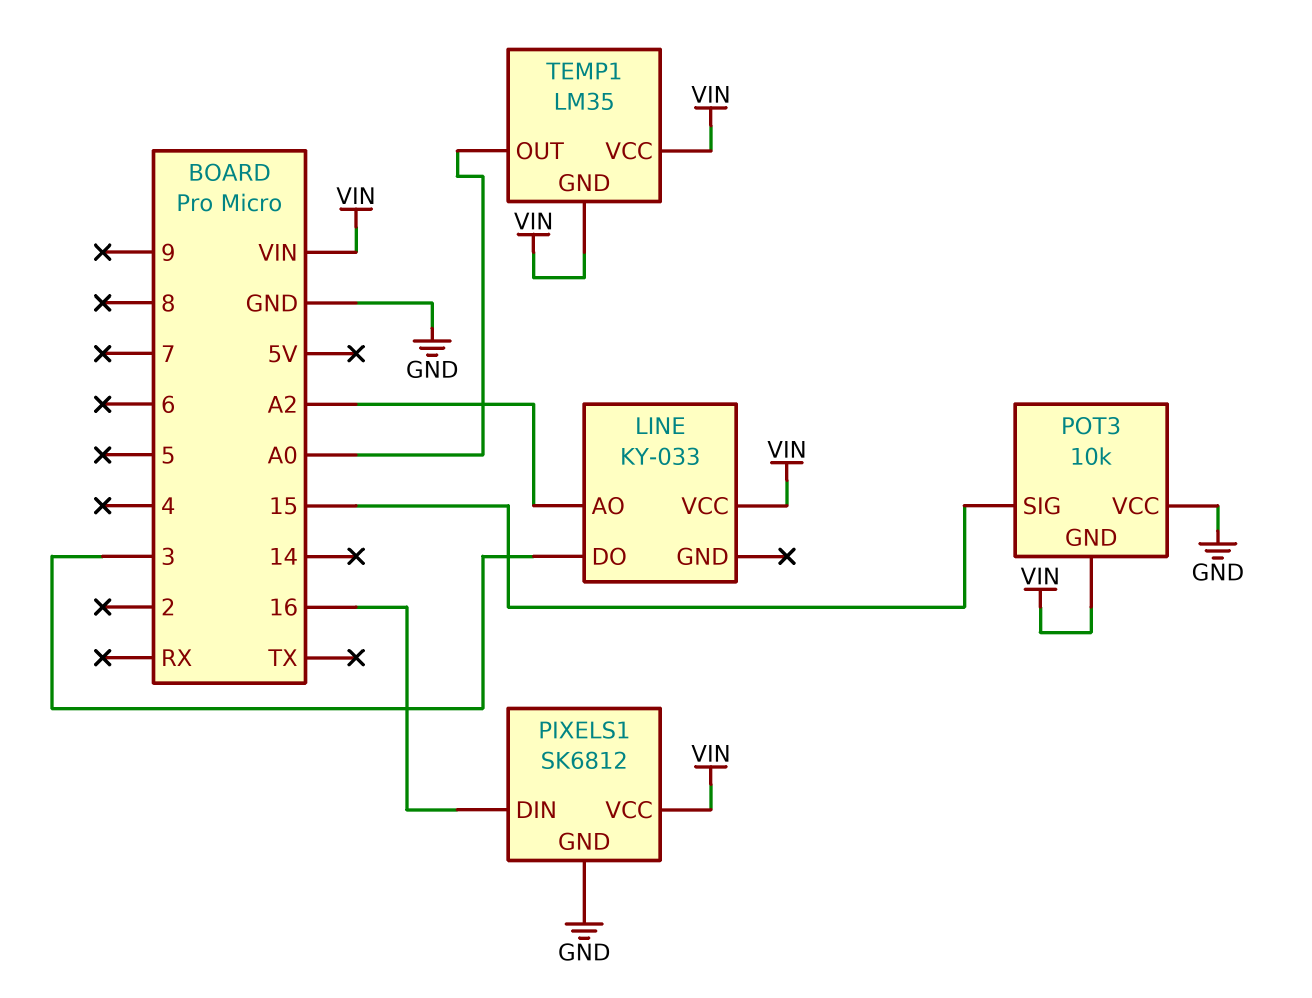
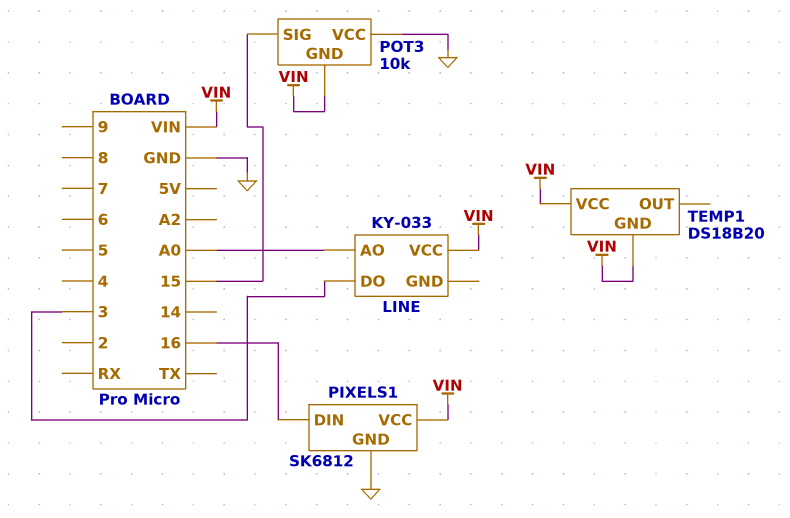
LINE pin AO: A2 -> A0
TEMP1: LM35 -> DS18B20
TEMP1 pin OUT: A0 -> none

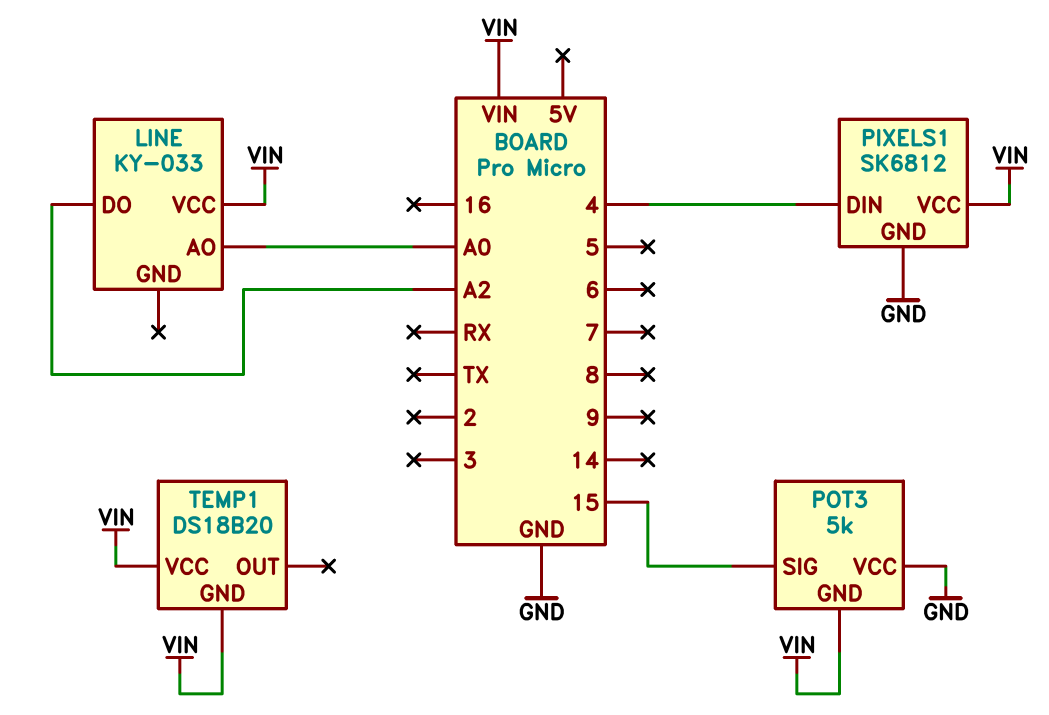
LINE pin DO: 3 -> A2
PIXELS1 pin DIN: 16 -> 4
POT3: 10k -> 5k

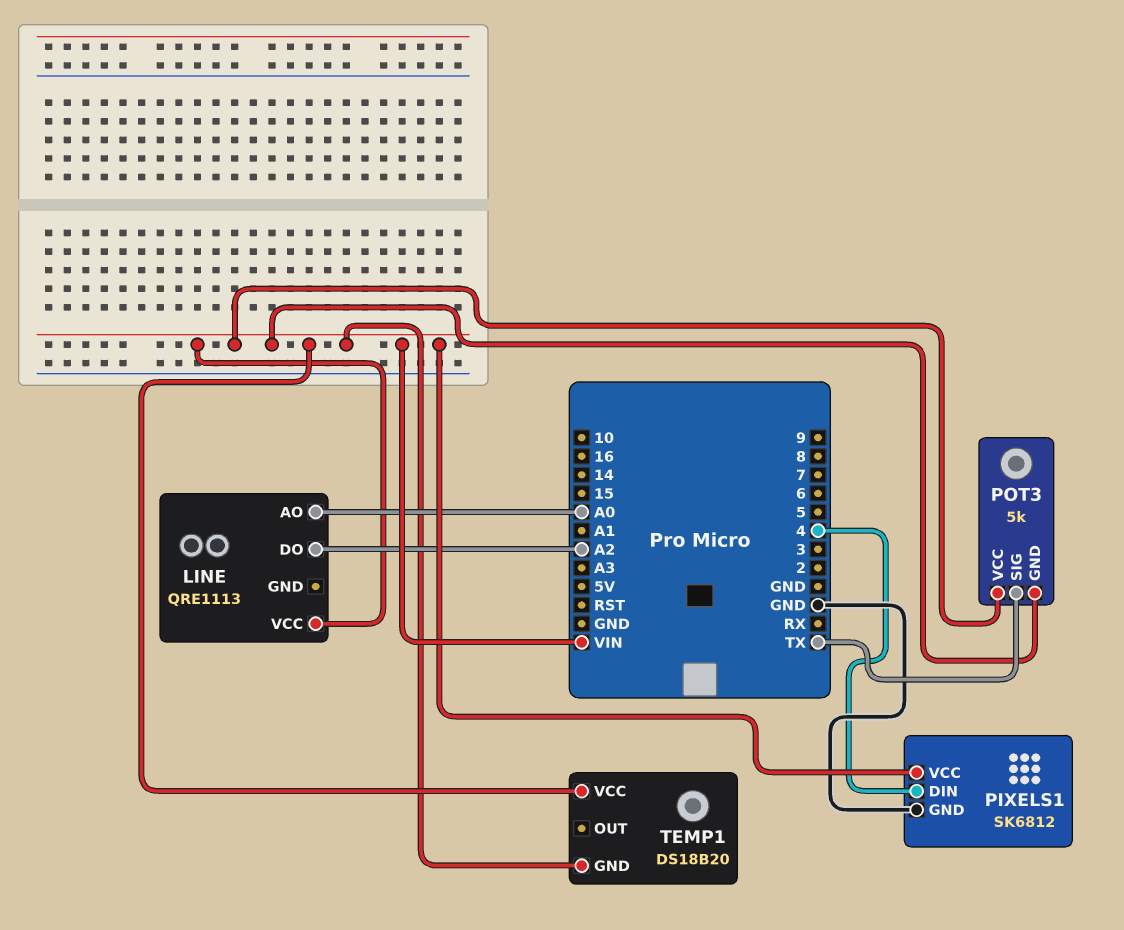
LINE: KY-033 -> QRE1113
POT3 pin SIG: 15 -> TX
POT3 pin VCC: GND -> VIN

